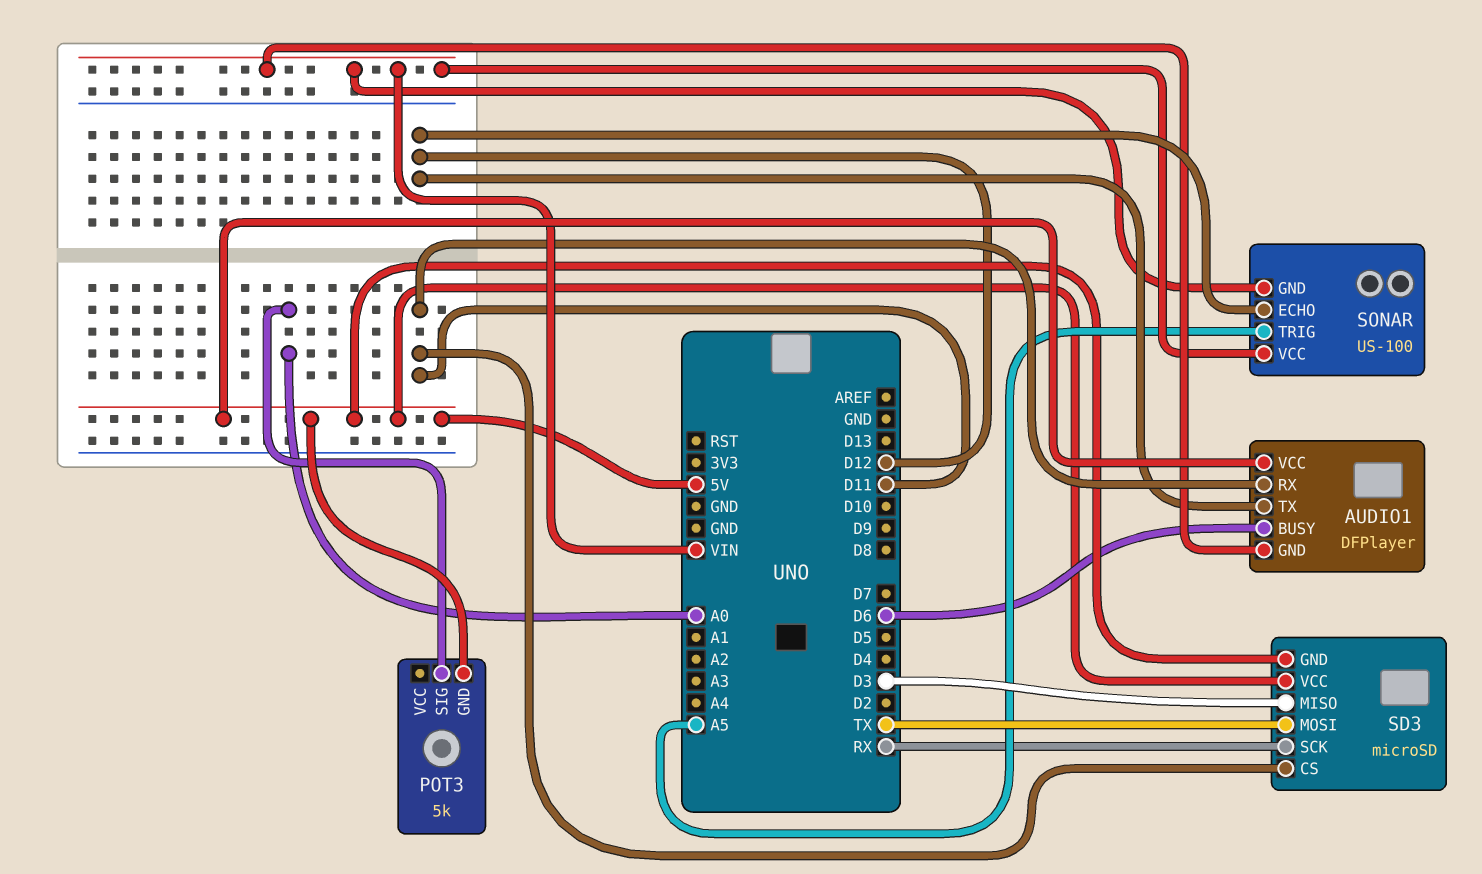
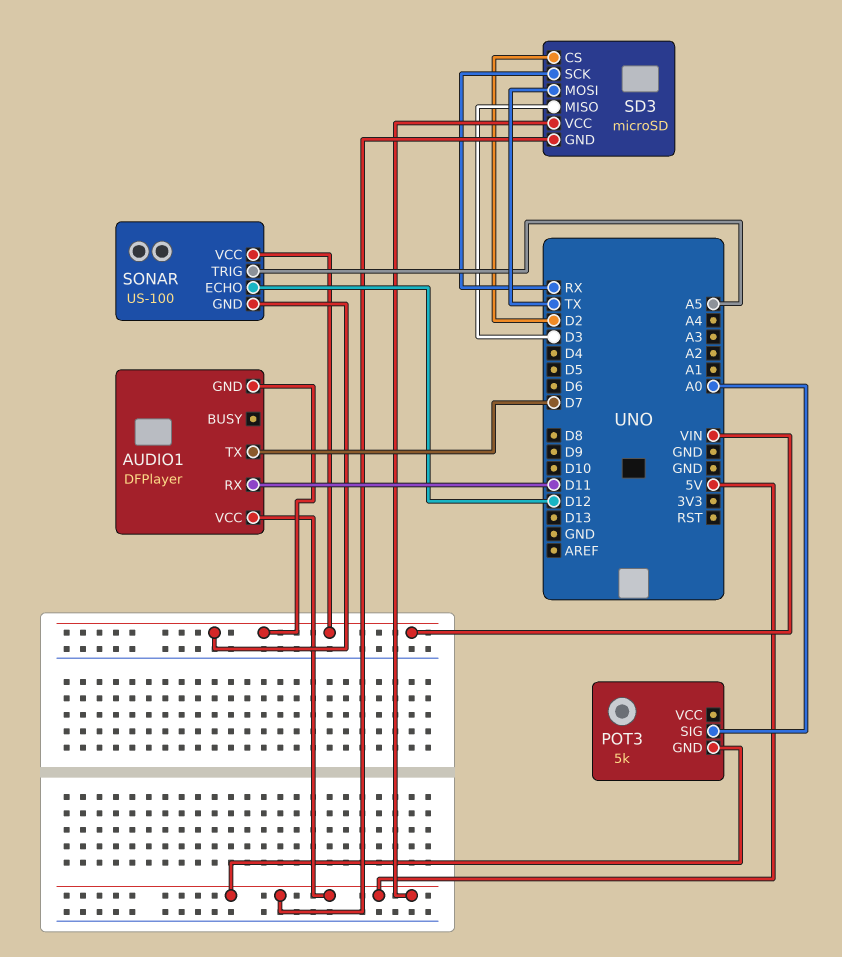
AUDIO1 pin BUSY: D6 -> none
AUDIO1 pin TX: D12 -> D7
SD3 pin CS: D11 -> D2

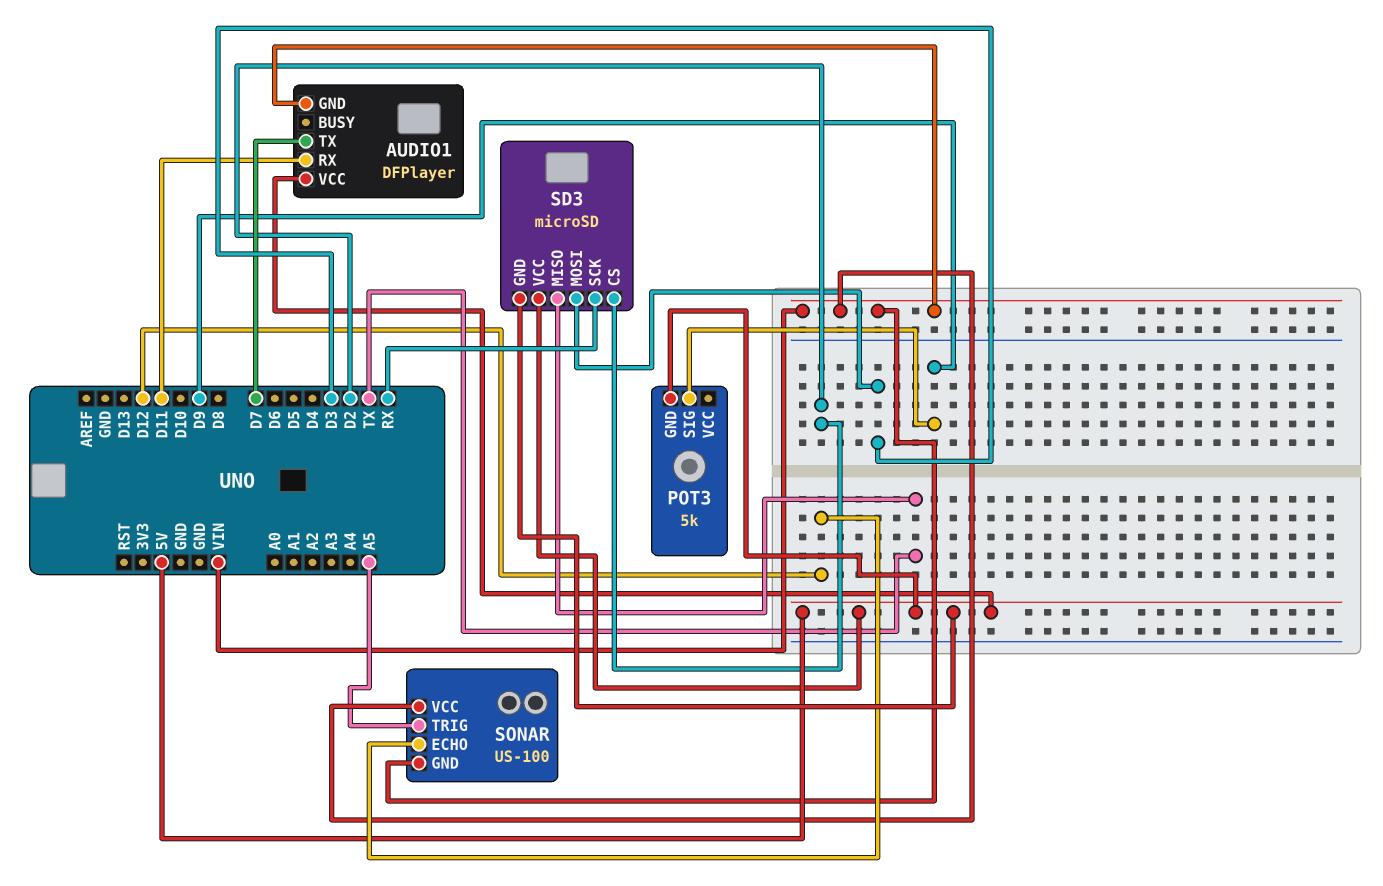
POT3 pin SIG: A0 -> D9
SD3 pin MISO: D3 -> TX
SD3 pin MOSI: TX -> D3

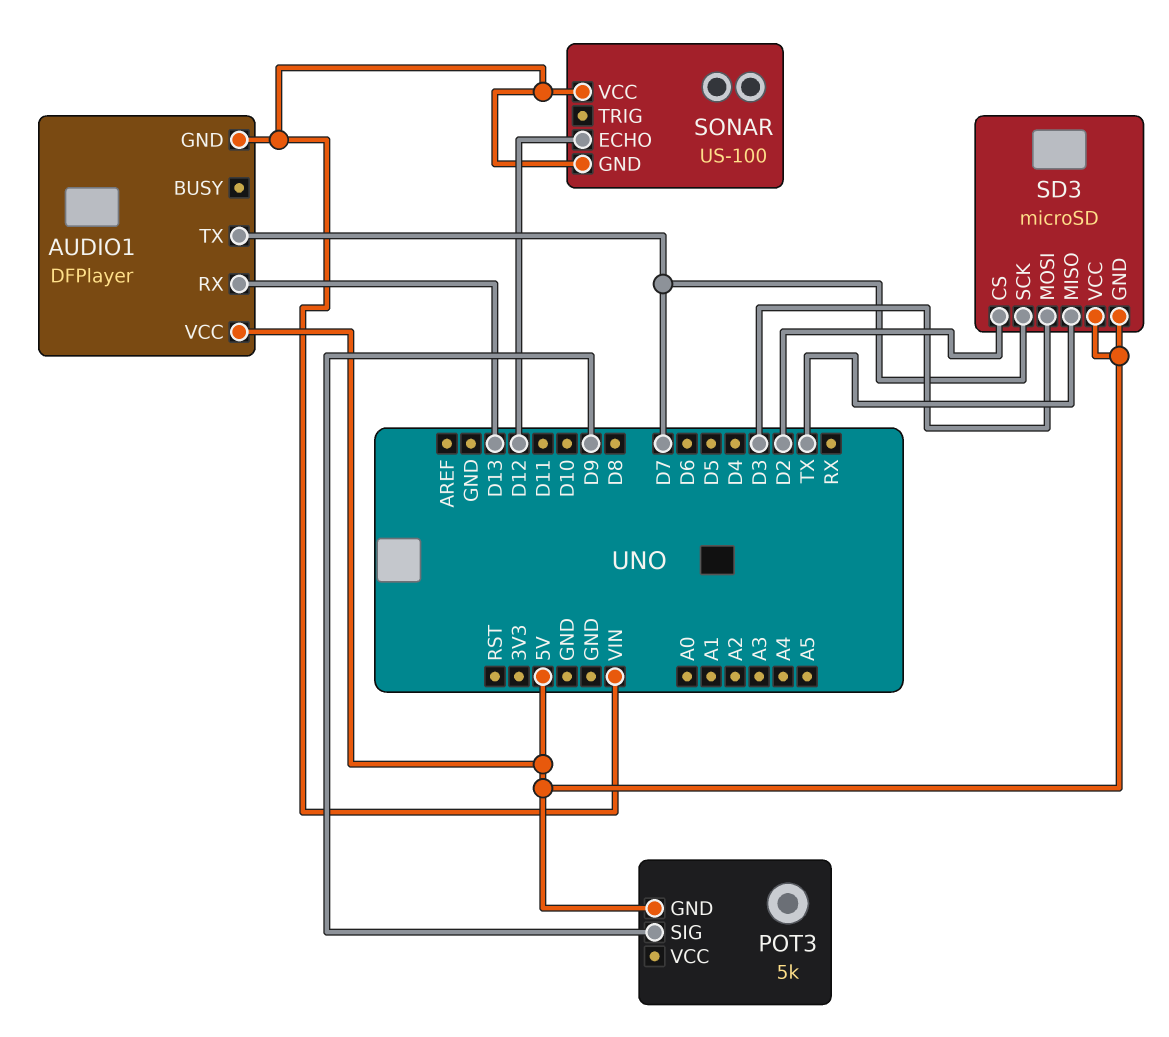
AUDIO1 pin RX: D11 -> D13
SD3 pin SCK: RX -> D7
SONAR pin TRIG: A5 -> none

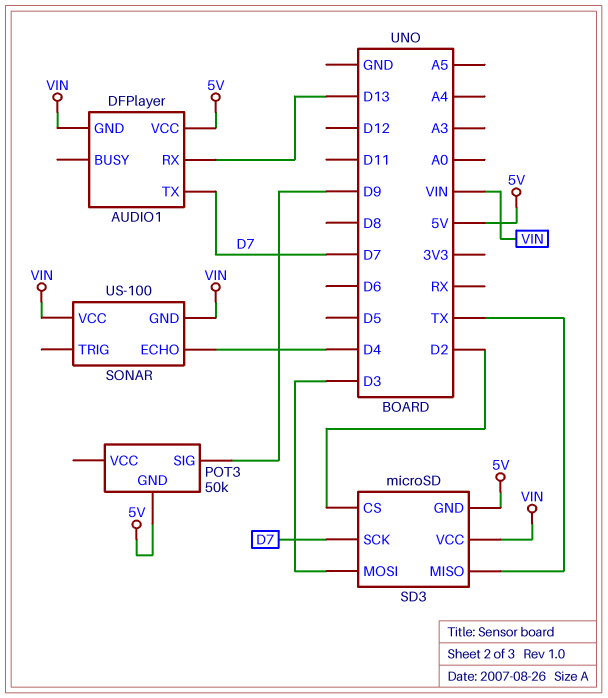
POT3: 5k -> 50k
SD3 pin VCC: 5V -> VIN
SONAR pin ECHO: D12 -> D4

